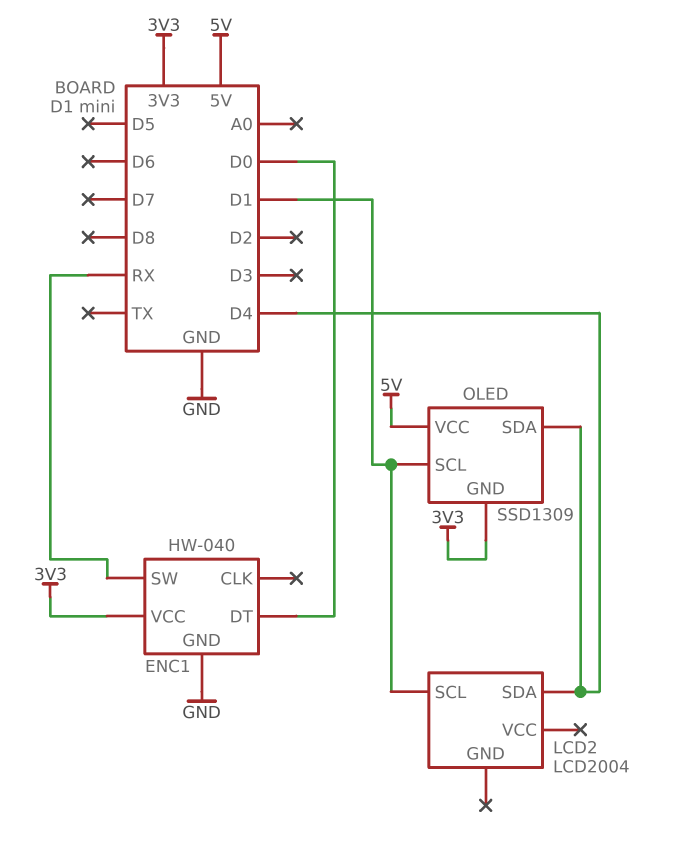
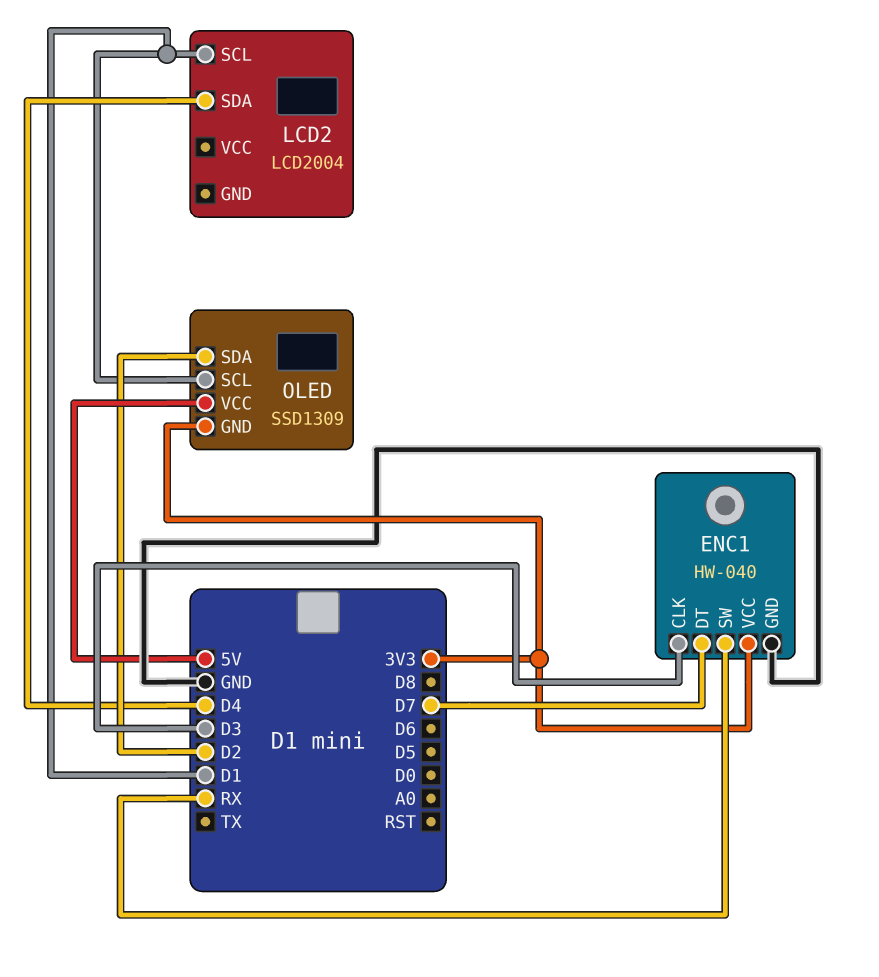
ENC1 pin CLK: none -> D3
ENC1 pin DT: D0 -> D7
OLED pin SDA: D4 -> D2

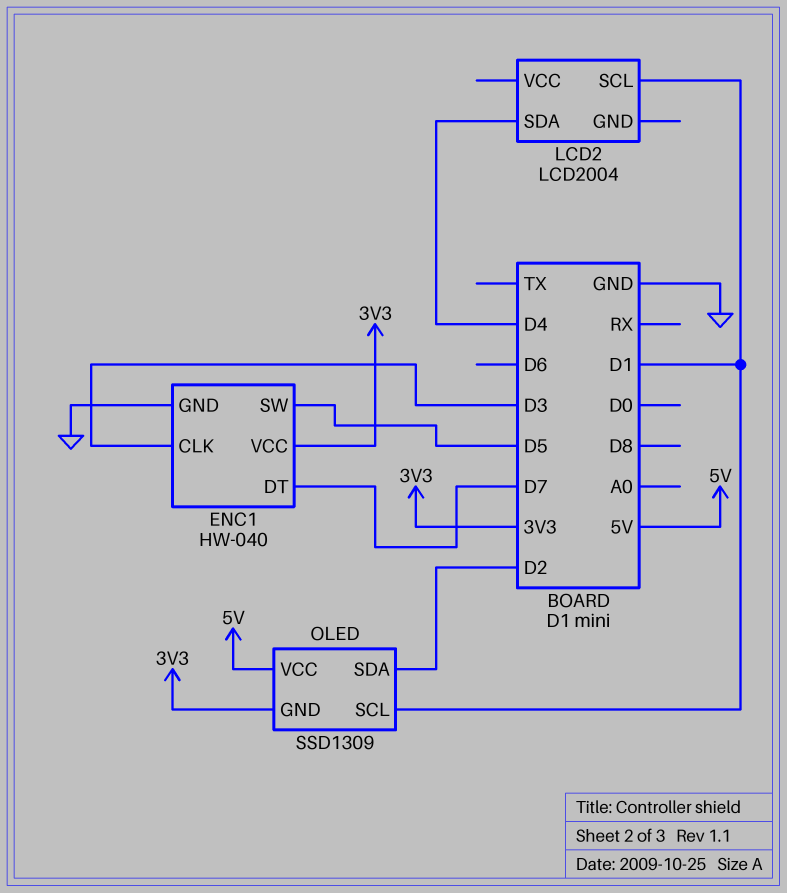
ENC1 pin SW: RX -> D5

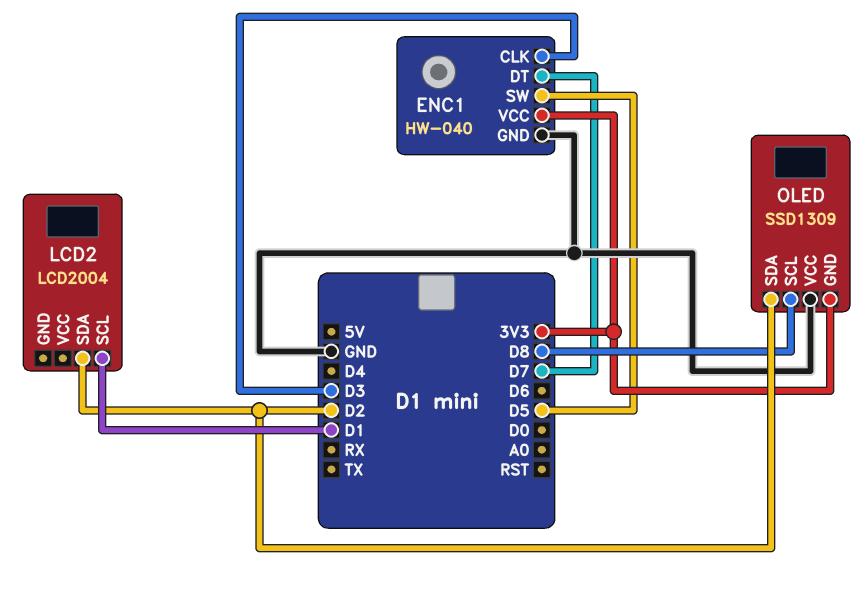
LCD2 pin SDA: D4 -> D2
OLED pin SCL: D1 -> D8
OLED pin VCC: 5V -> GND

